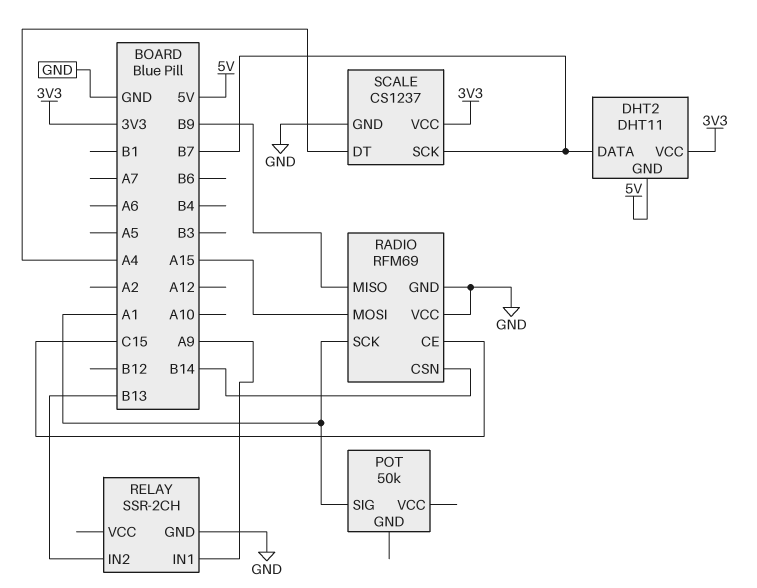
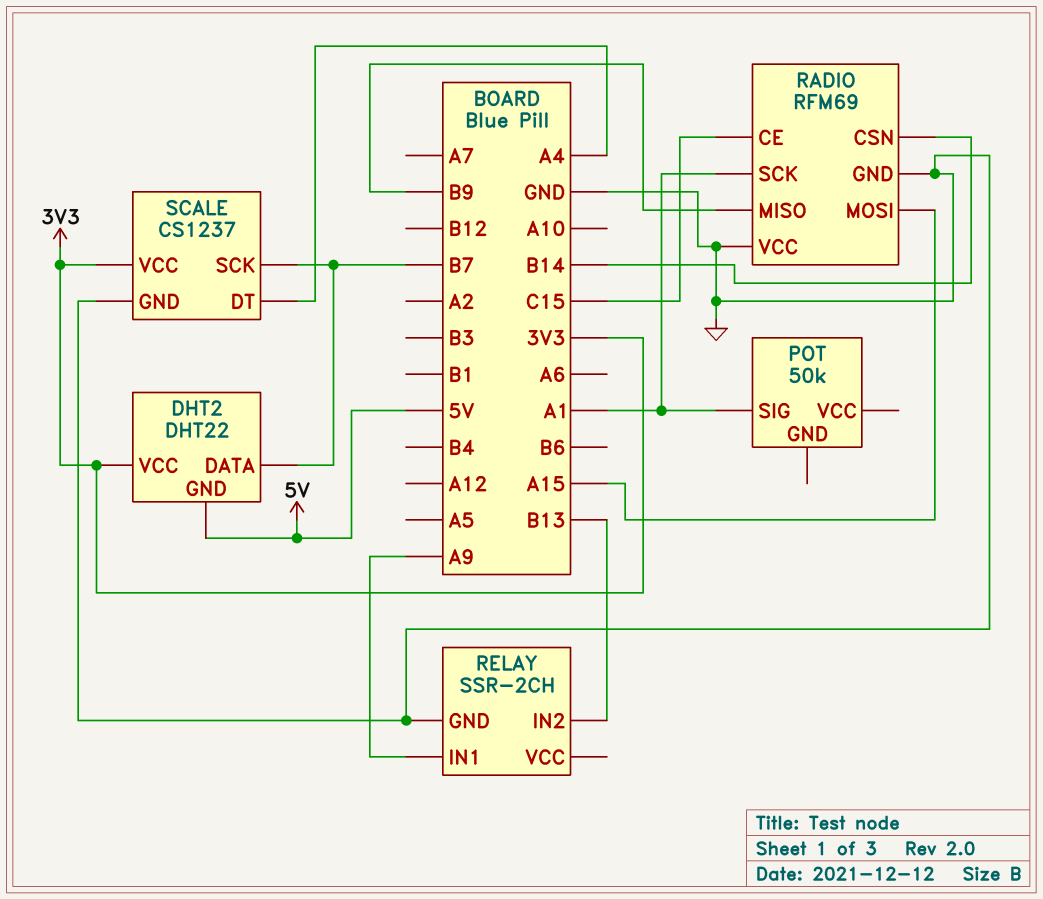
DHT2: DHT11 -> DHT22

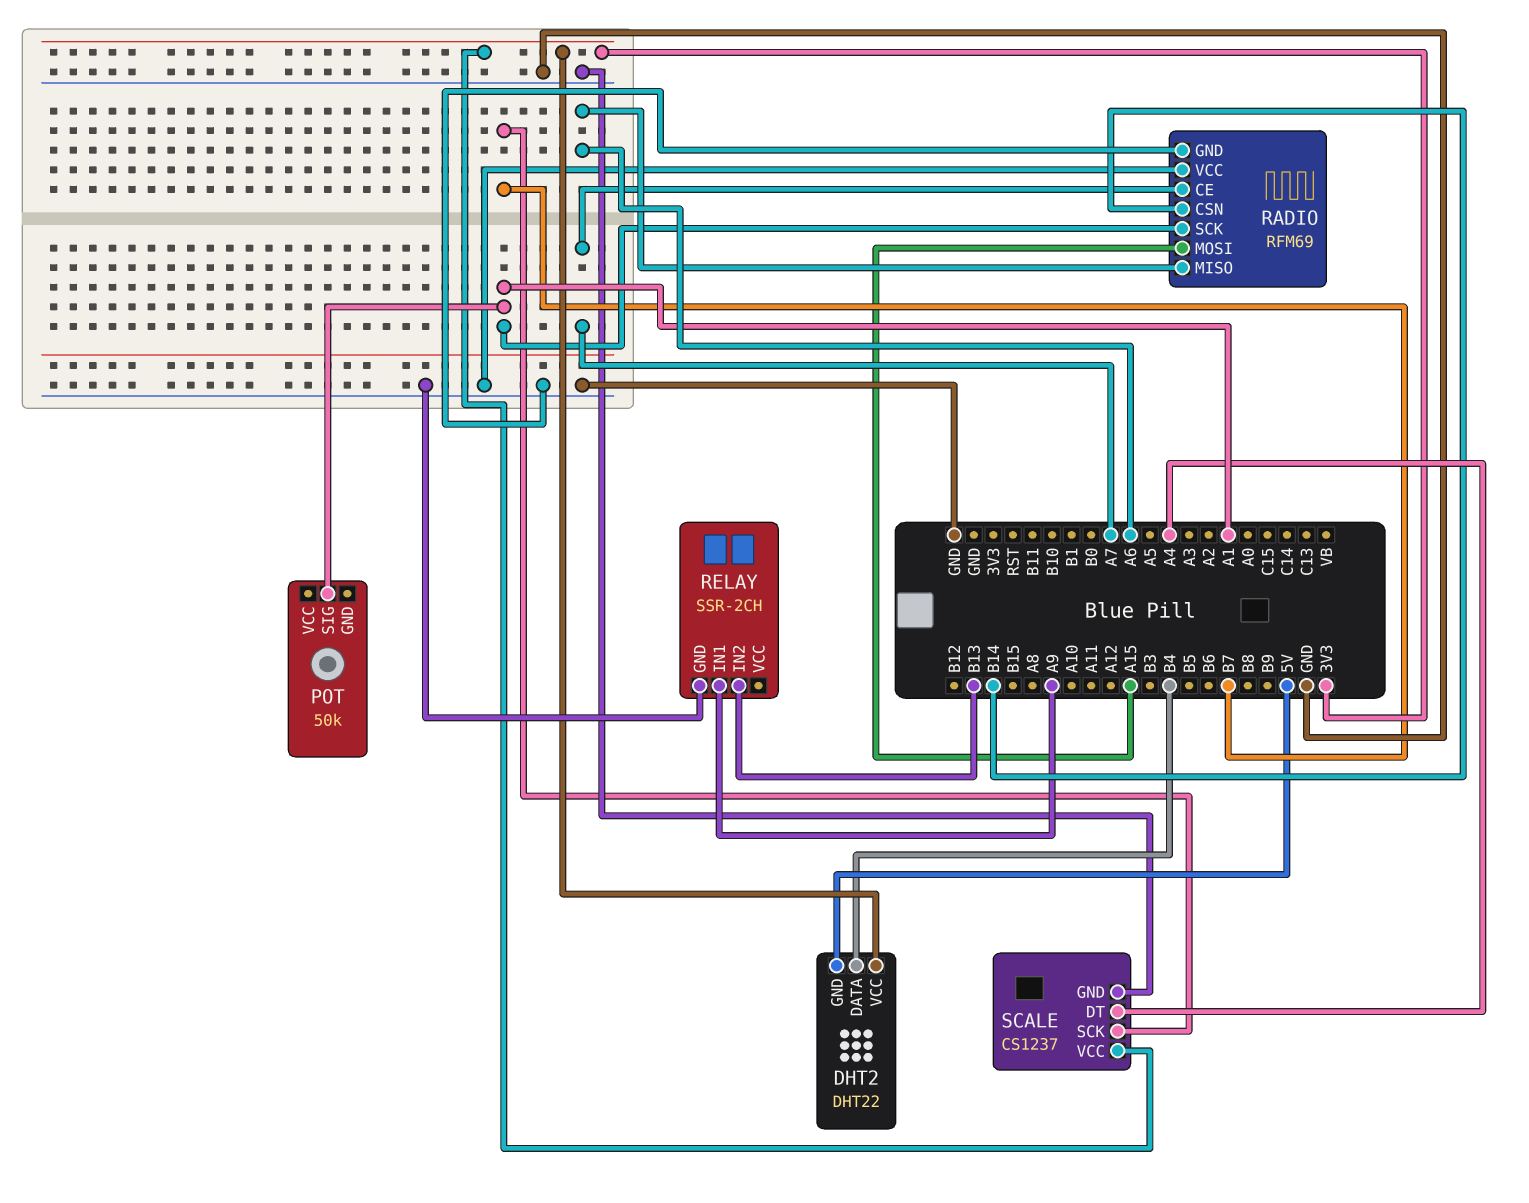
DHT2 pin DATA: B7 -> B4
RADIO pin CE: C15 -> A7
RADIO pin MISO: B9 -> A6

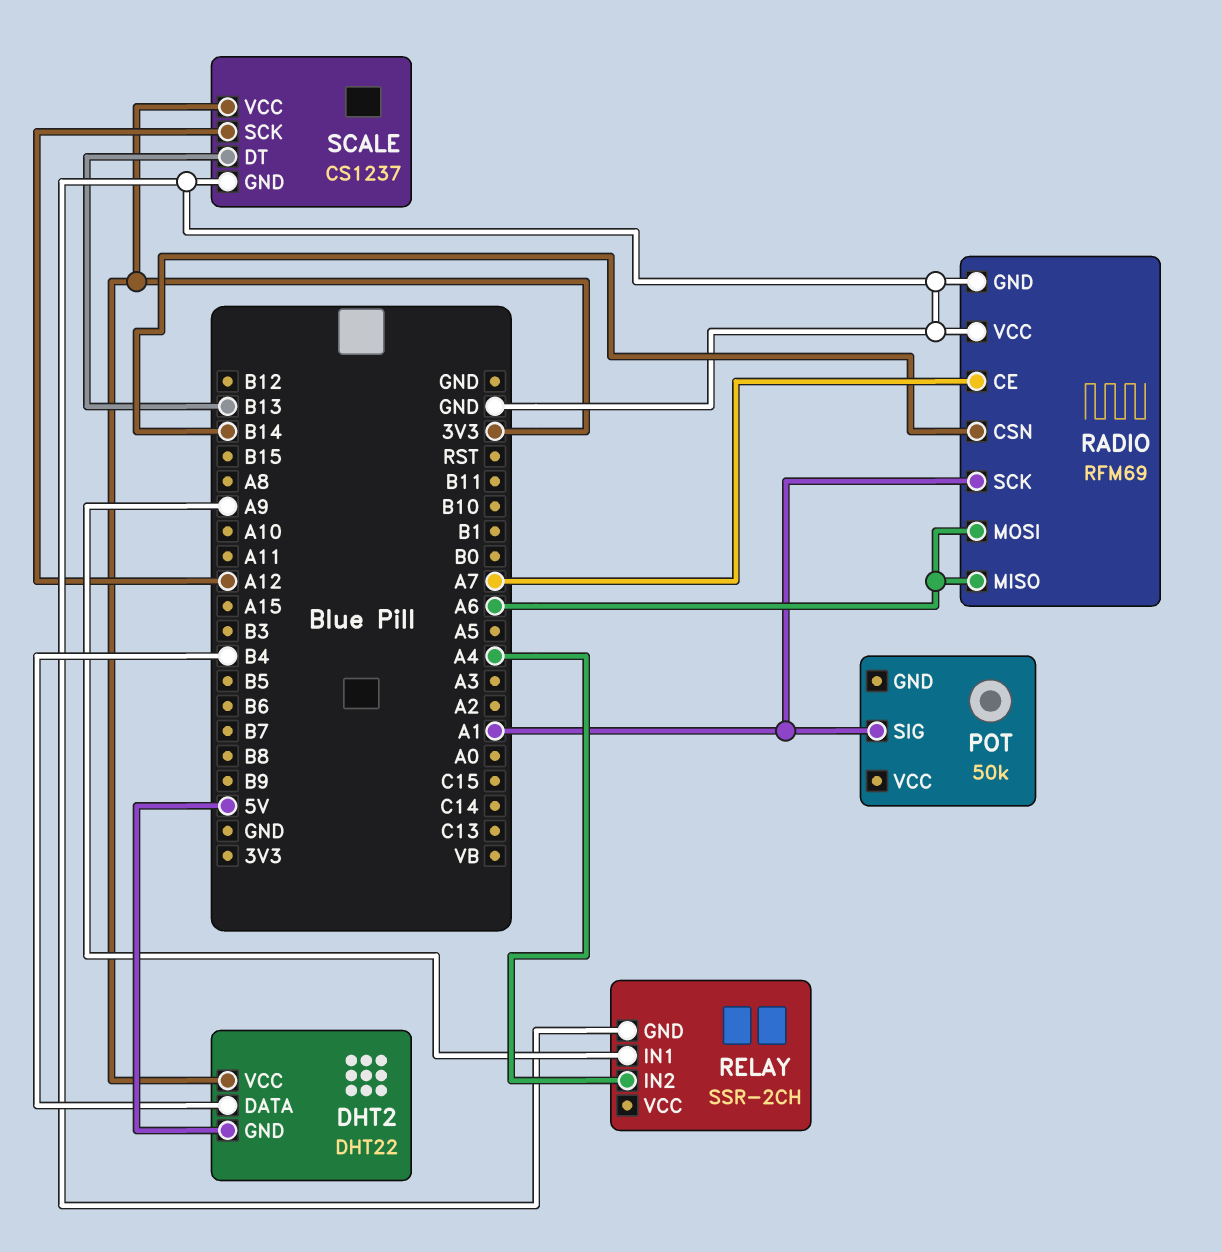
RADIO pin MOSI: A15 -> A6
RELAY pin IN2: B13 -> A4
SCALE pin DT: A4 -> B13
SCALE pin SCK: B7 -> A12

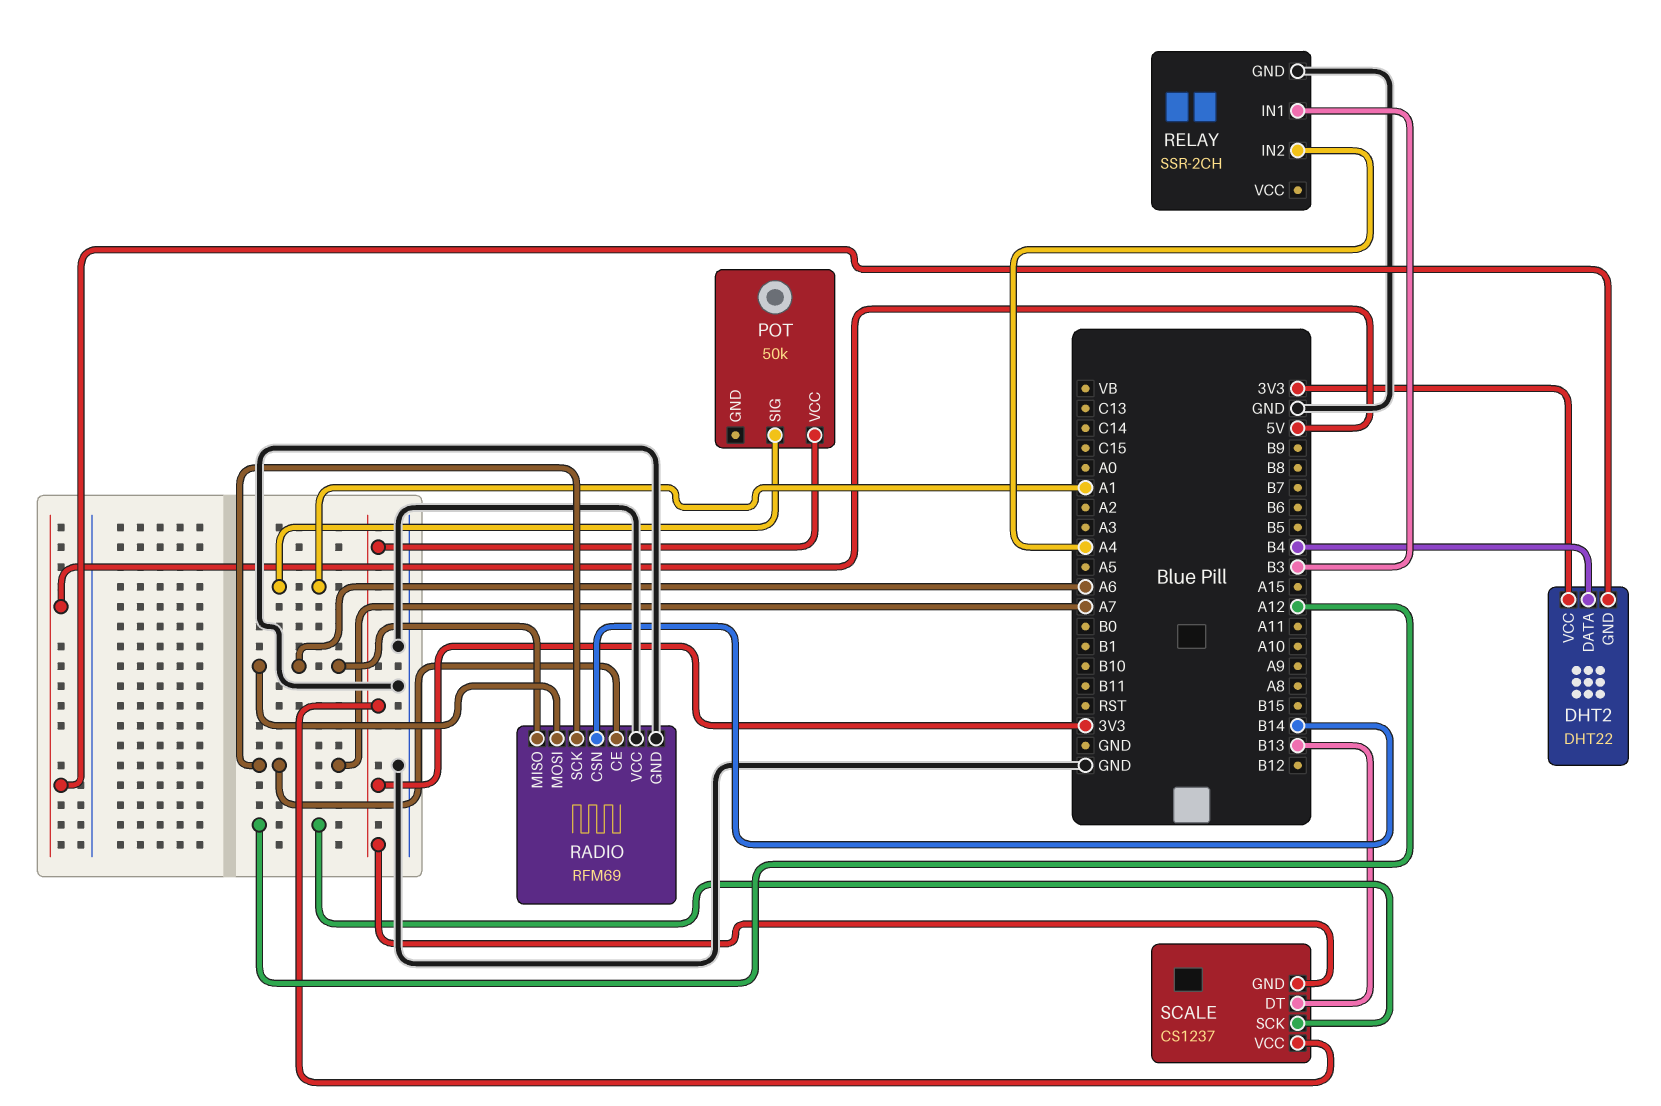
POT pin VCC: none -> 3V3
RADIO pin SCK: A1 -> A7
RELAY pin IN1: A9 -> B3
SCALE pin GND: GND -> 3V3

